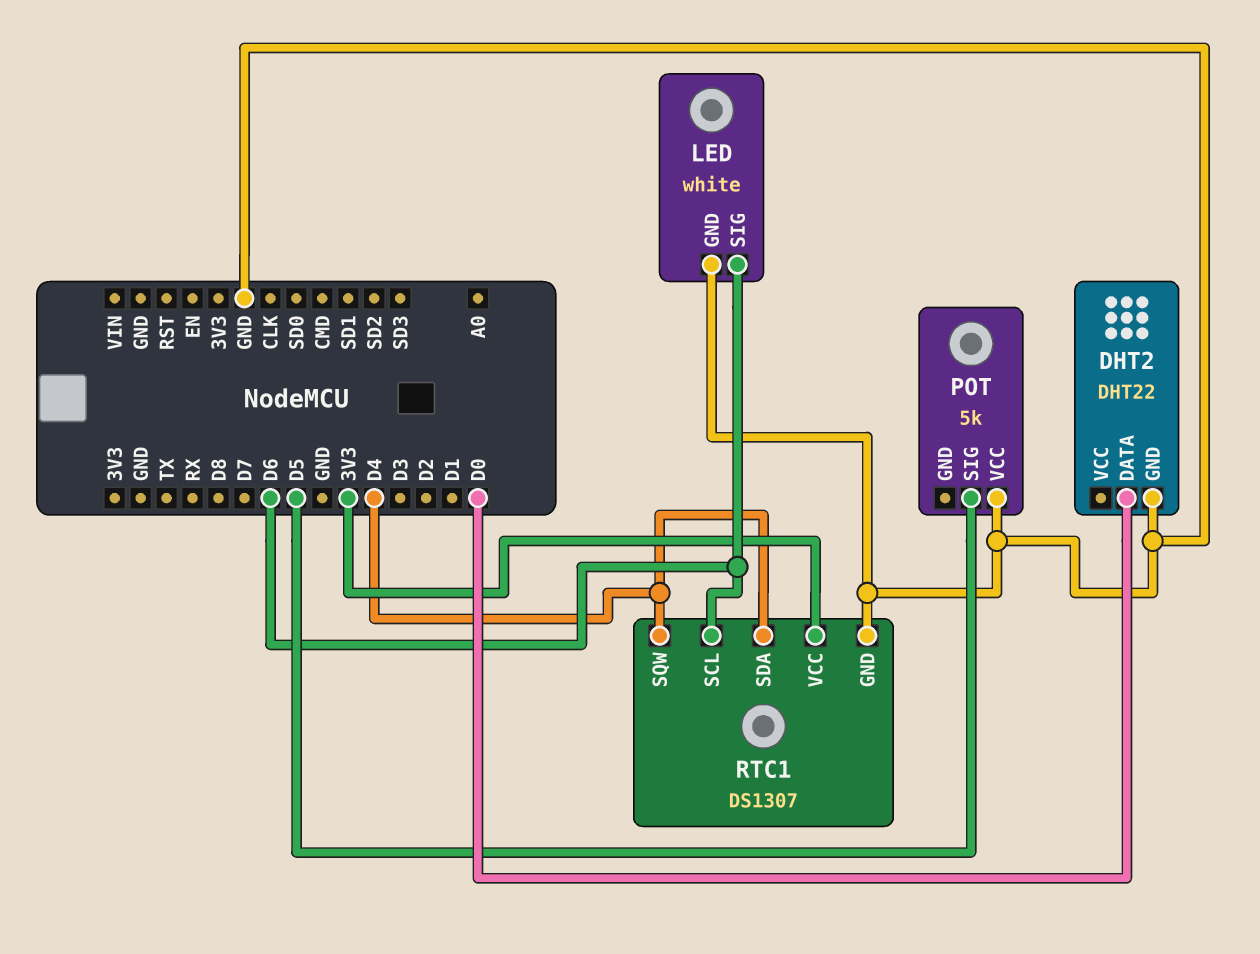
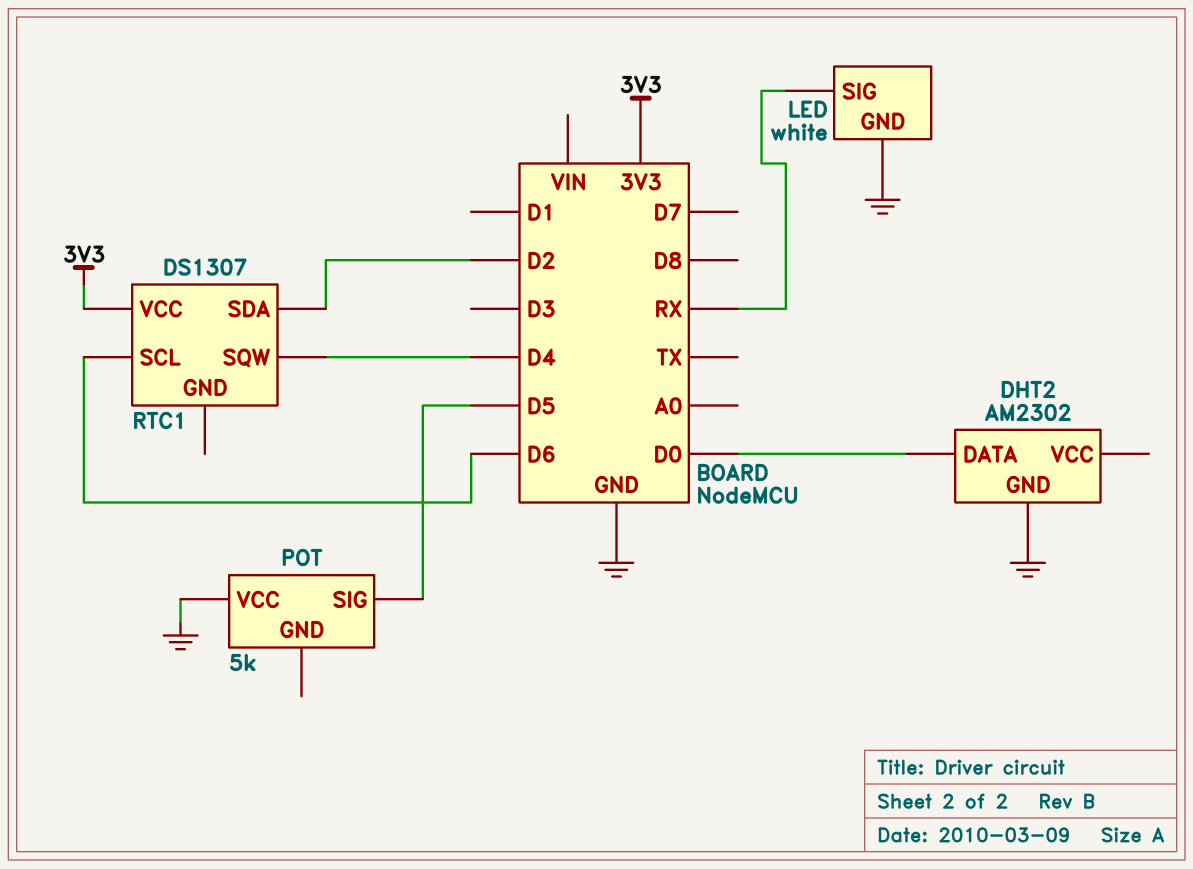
DHT2: DHT22 -> AM2302
LED pin SIG: D6 -> RX
RTC1 pin GND: GND -> none
RTC1 pin SDA: D4 -> D2

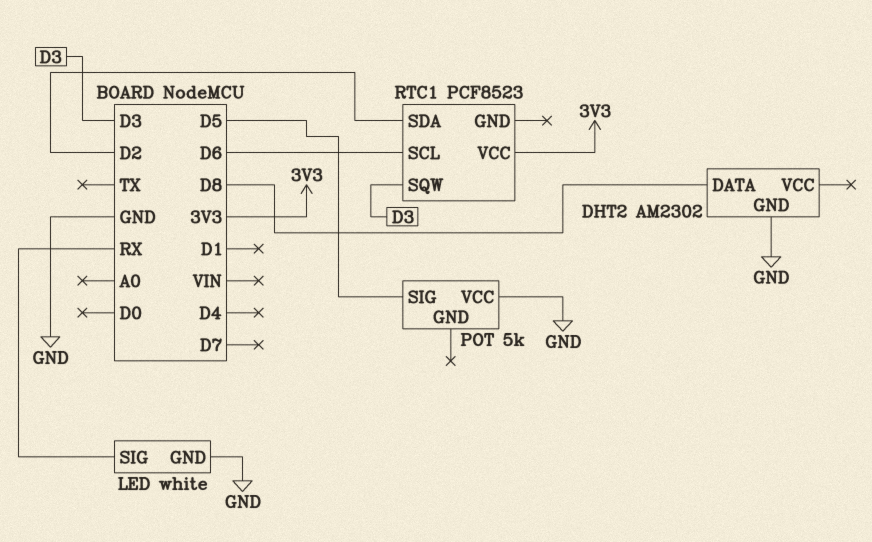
DHT2 pin DATA: D0 -> D8
RTC1: DS1307 -> PCF8523
RTC1 pin SQW: D4 -> D3

